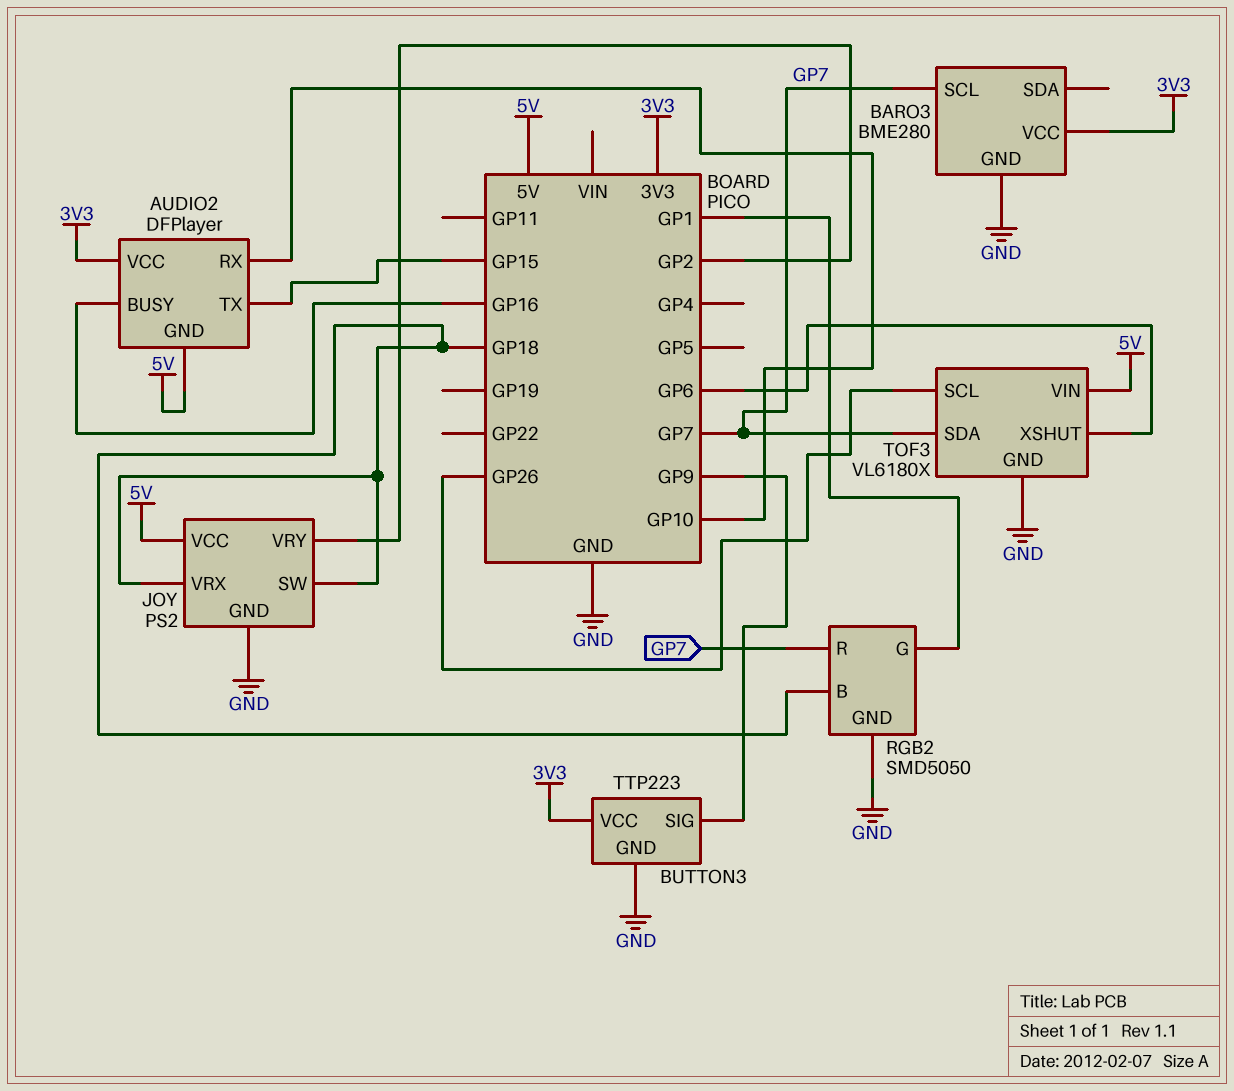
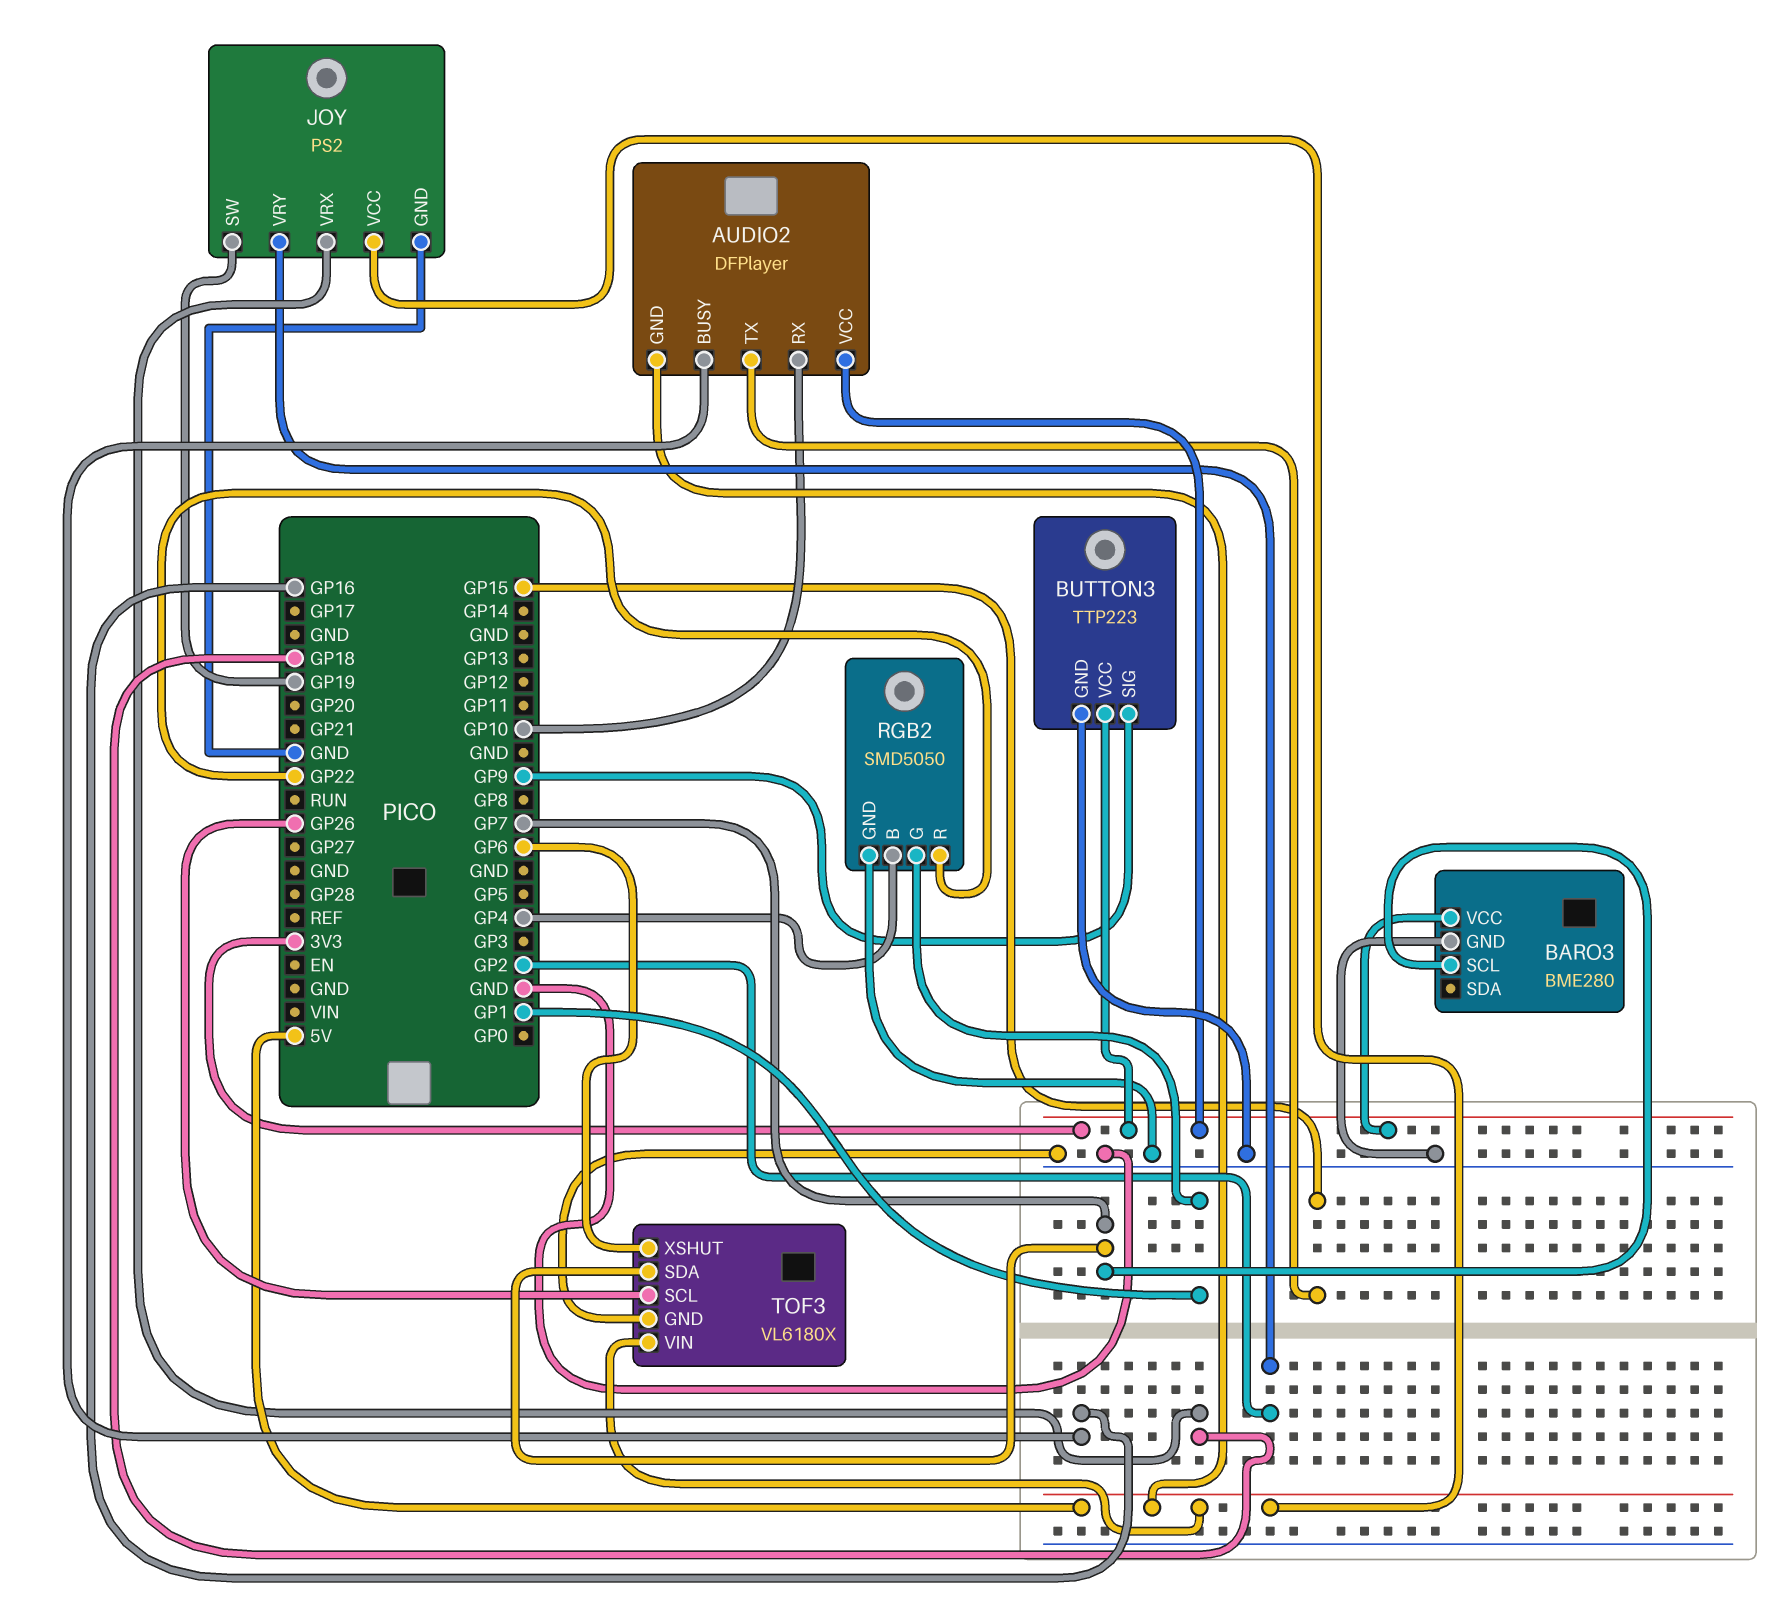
JOY pin SW: GP18 -> GP19
RGB2 pin B: GP18 -> GP4
RGB2 pin R: GP7 -> GP22

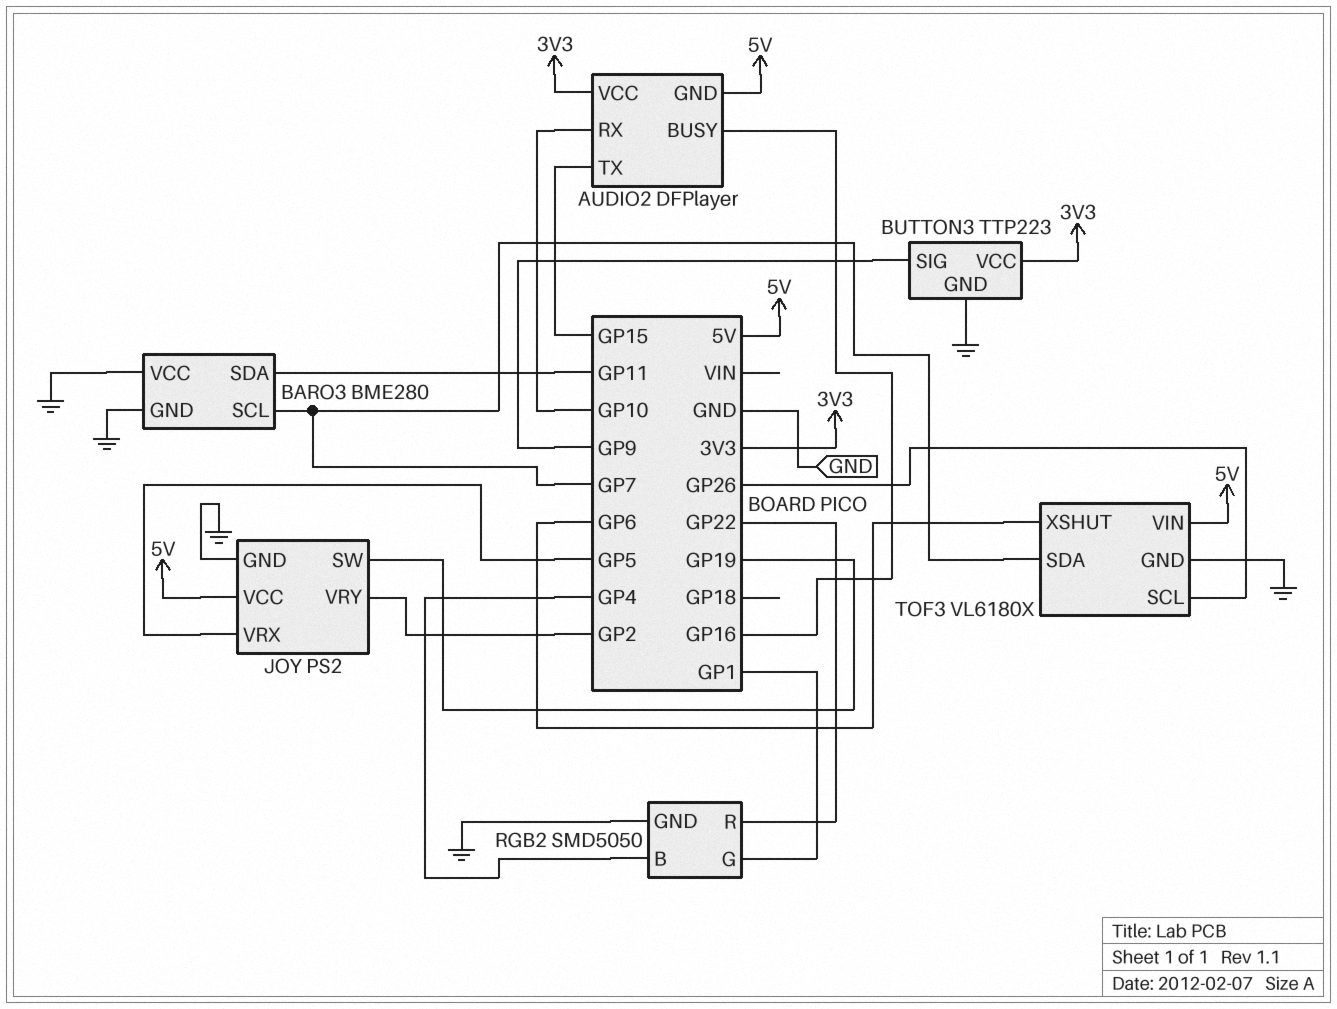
BARO3 pin SDA: none -> GP11
BARO3 pin VCC: 3V3 -> GND
JOY pin VRX: GP18 -> GP5

